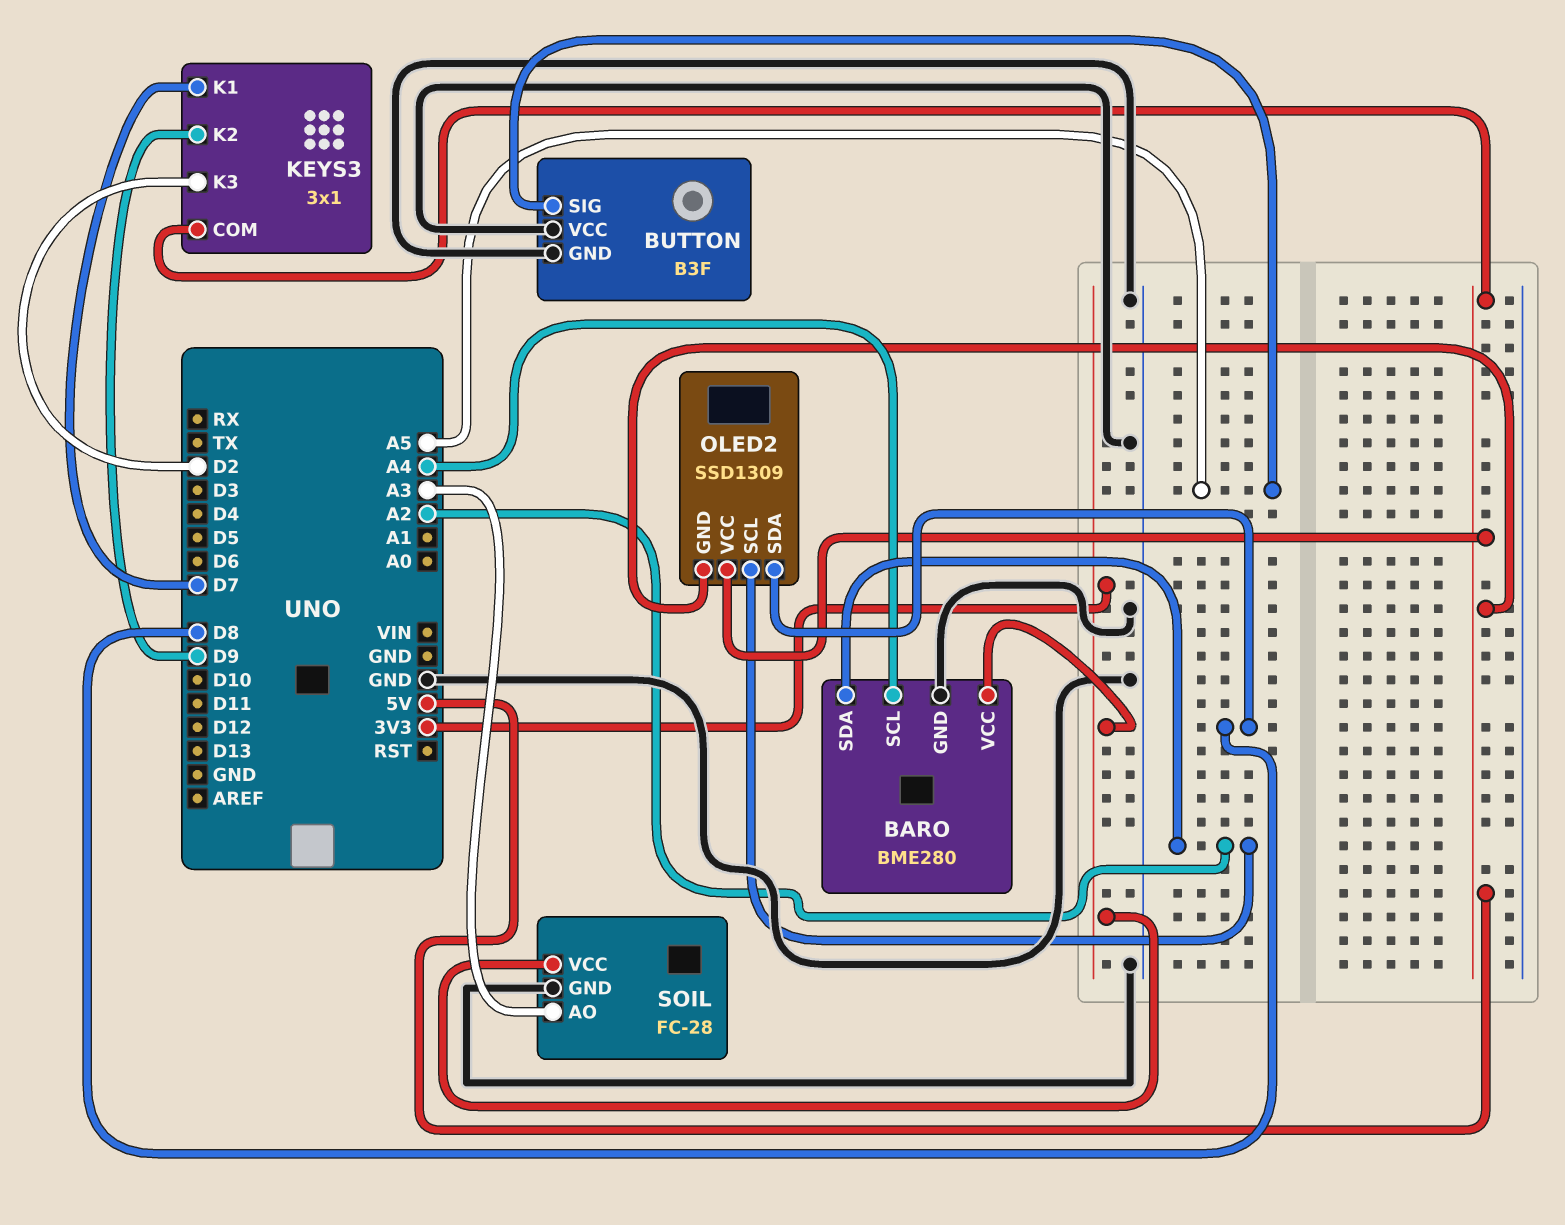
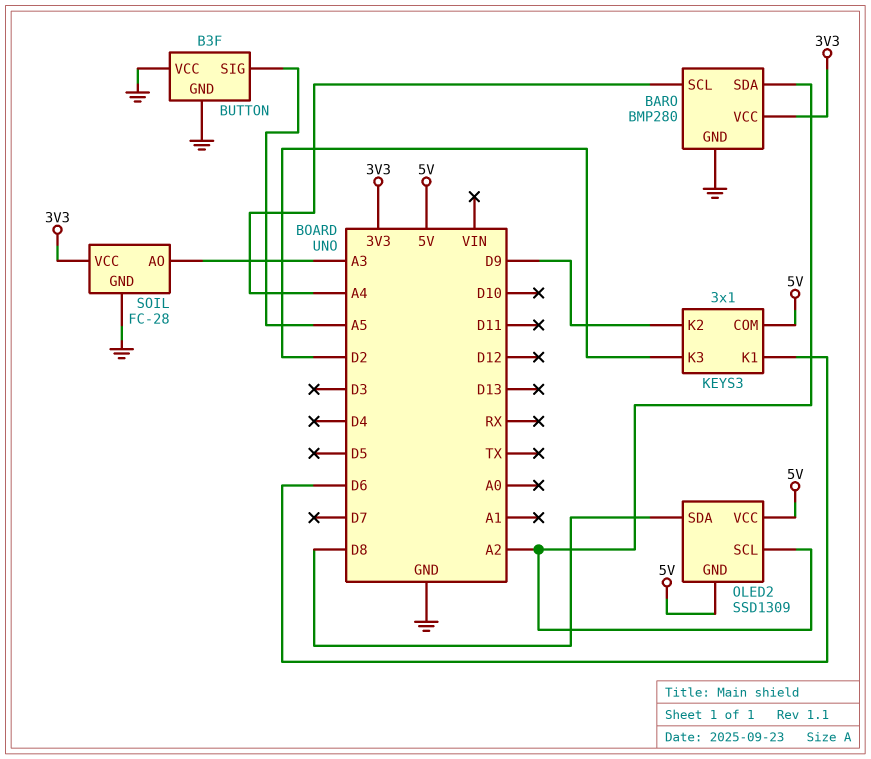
BARO: BME280 -> BMP280
KEYS3 pin K1: D7 -> D6

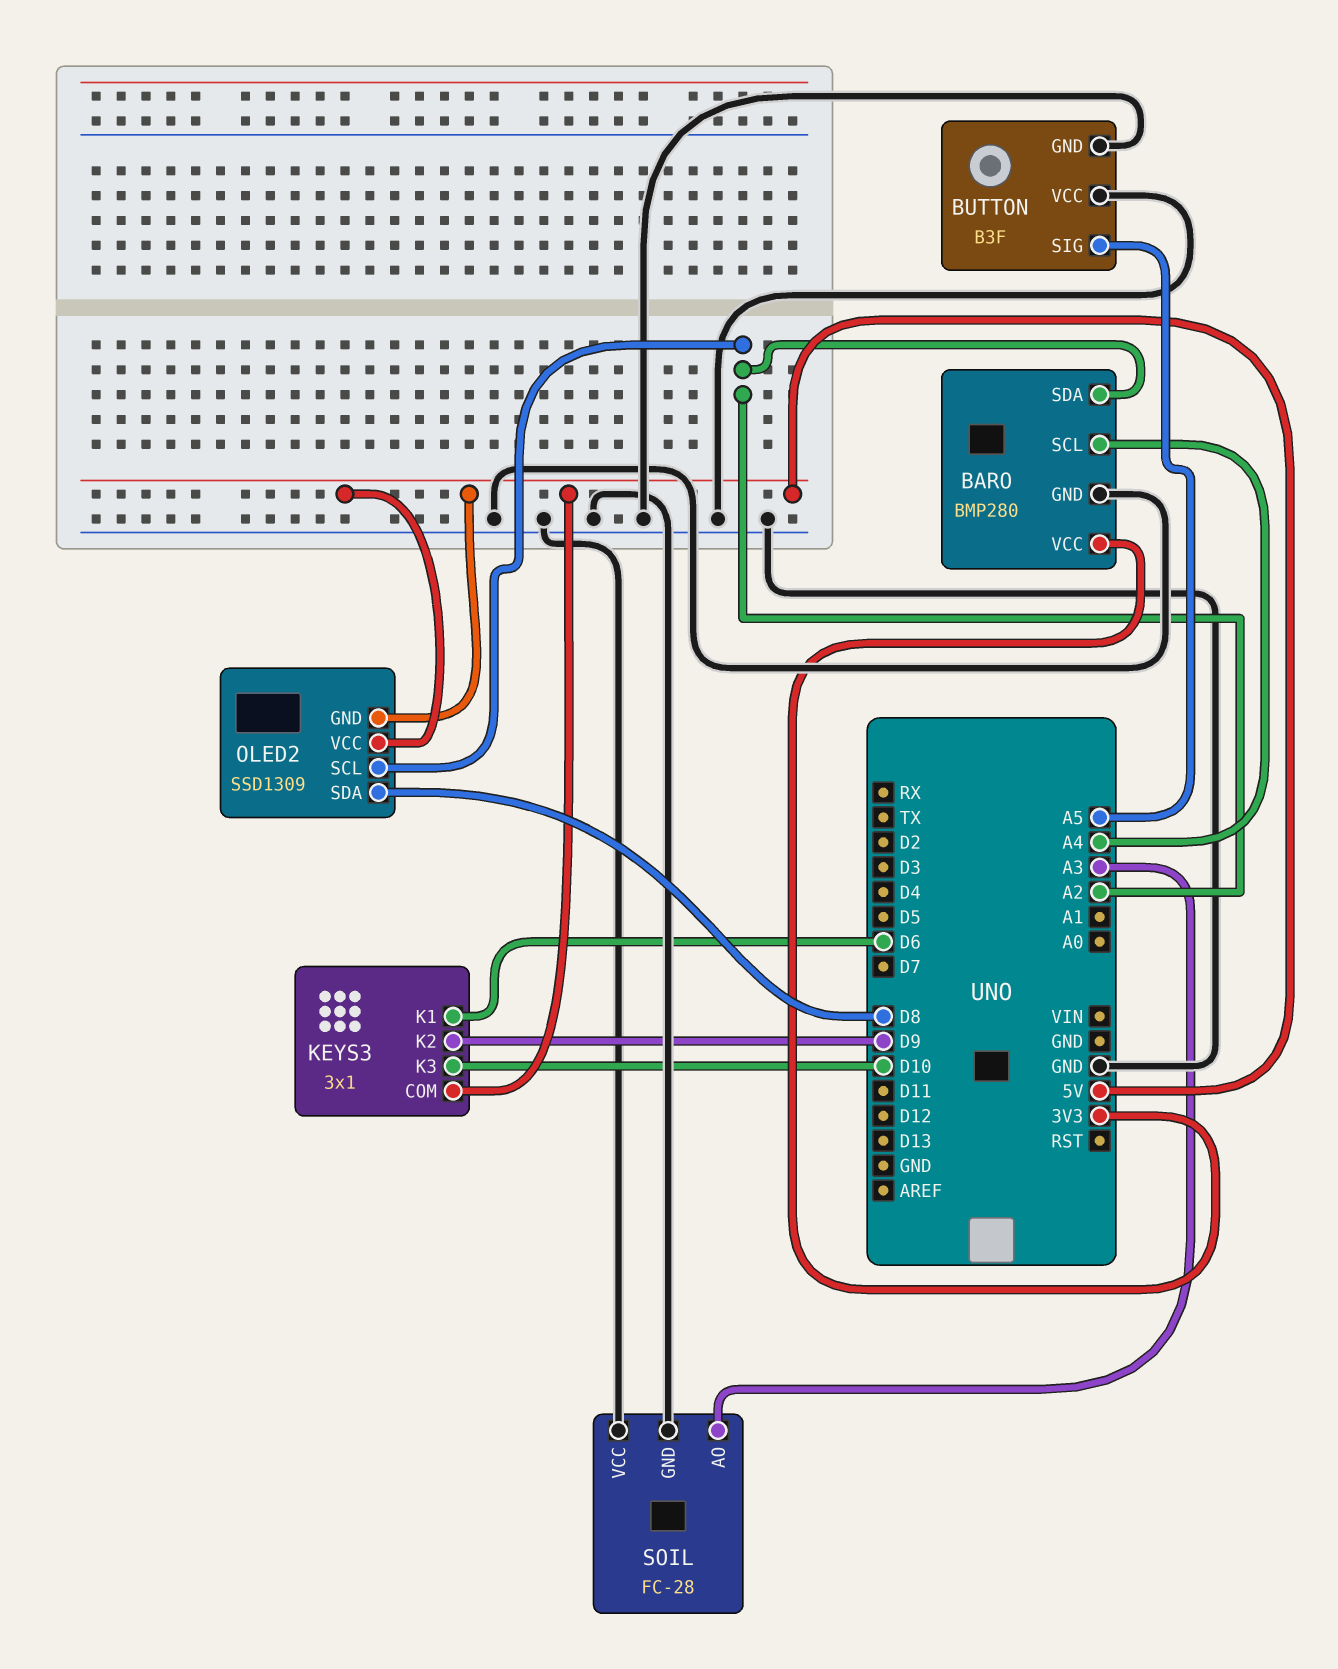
KEYS3 pin K3: D2 -> D10
SOIL pin VCC: 3V3 -> GND

